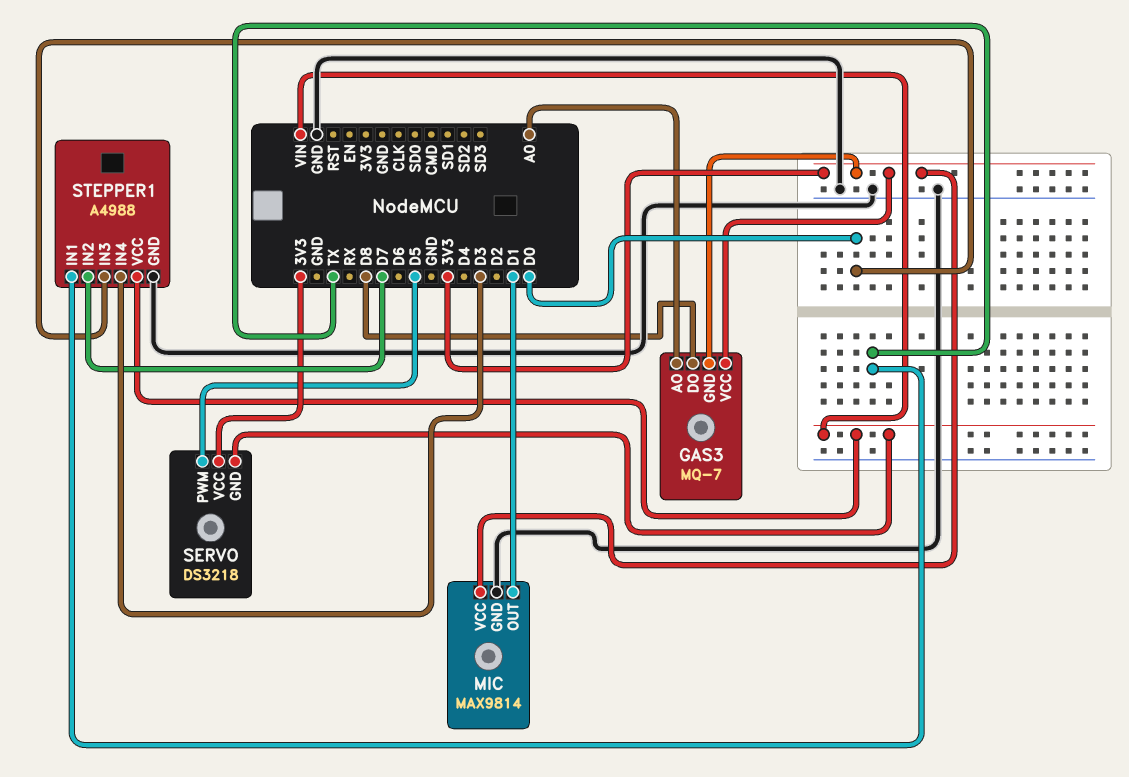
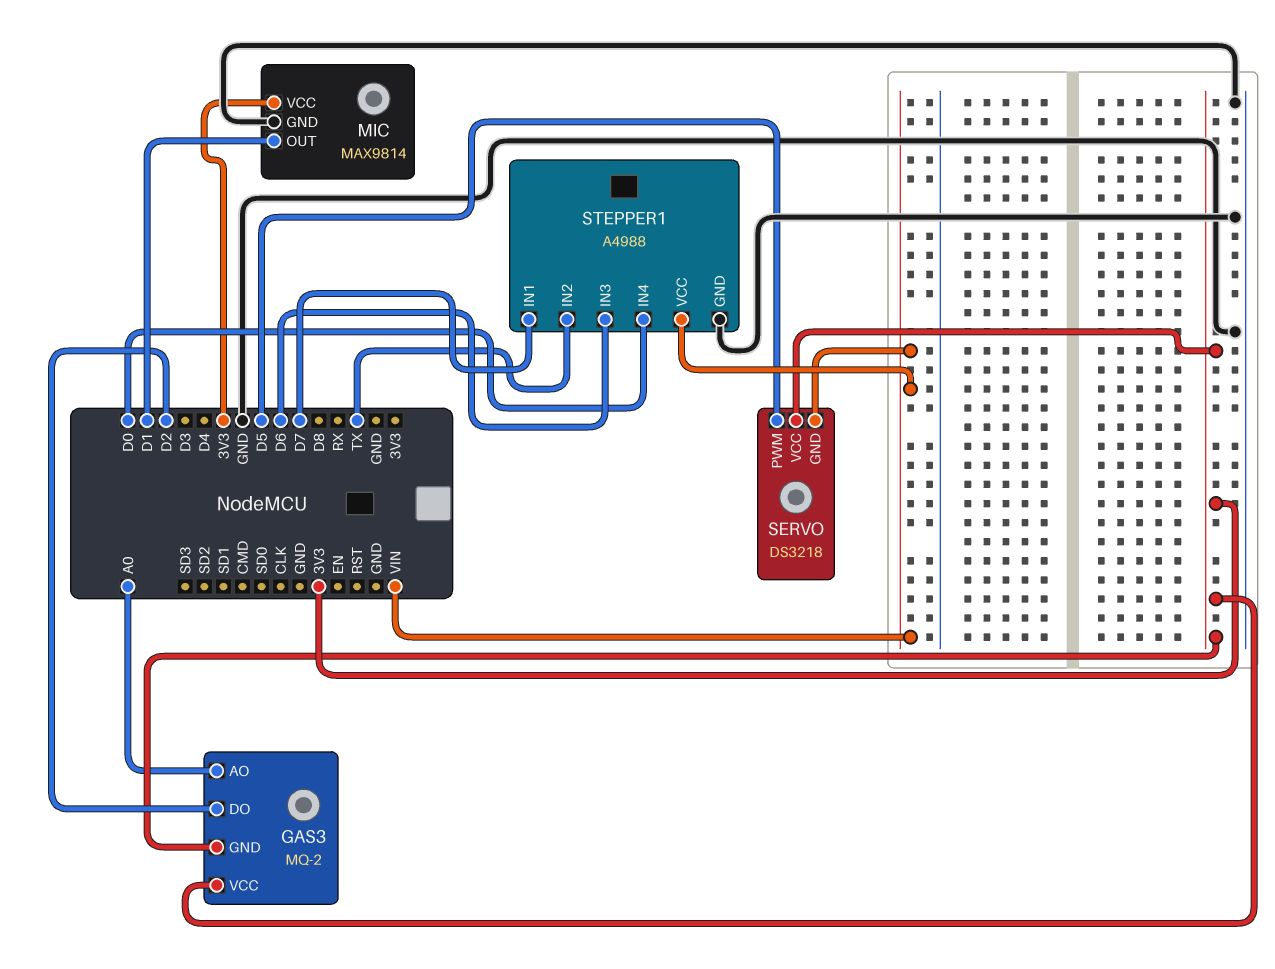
GAS3: MQ-7 -> MQ-2
GAS3 pin DO: D8 -> D2
STEPPER1 pin IN1: TX -> D7
STEPPER1 pin IN2: D7 -> TX
STEPPER1 pin IN3: D0 -> D6
STEPPER1 pin IN4: D3 -> D0

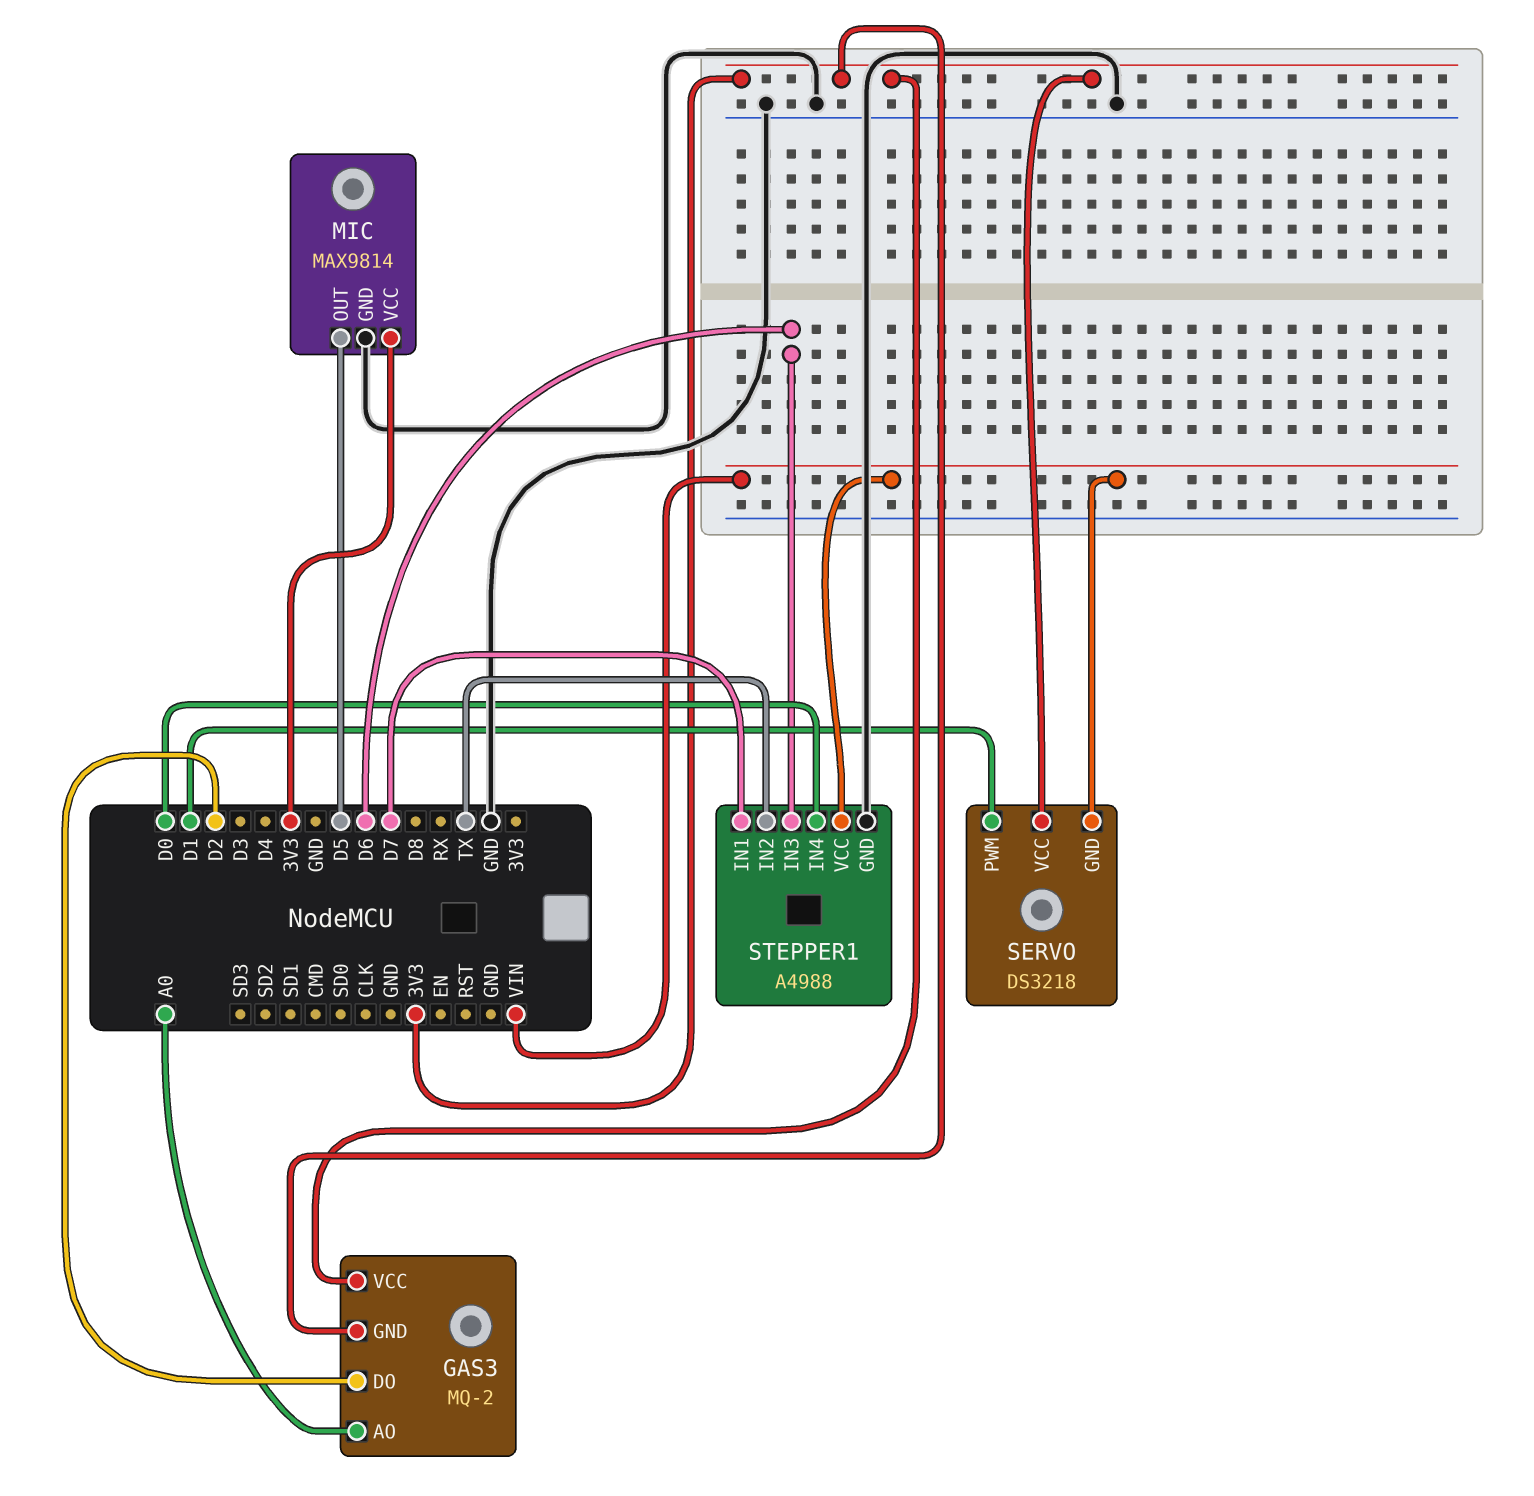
MIC pin OUT: D1 -> D5
SERVO pin PWM: D5 -> D1

